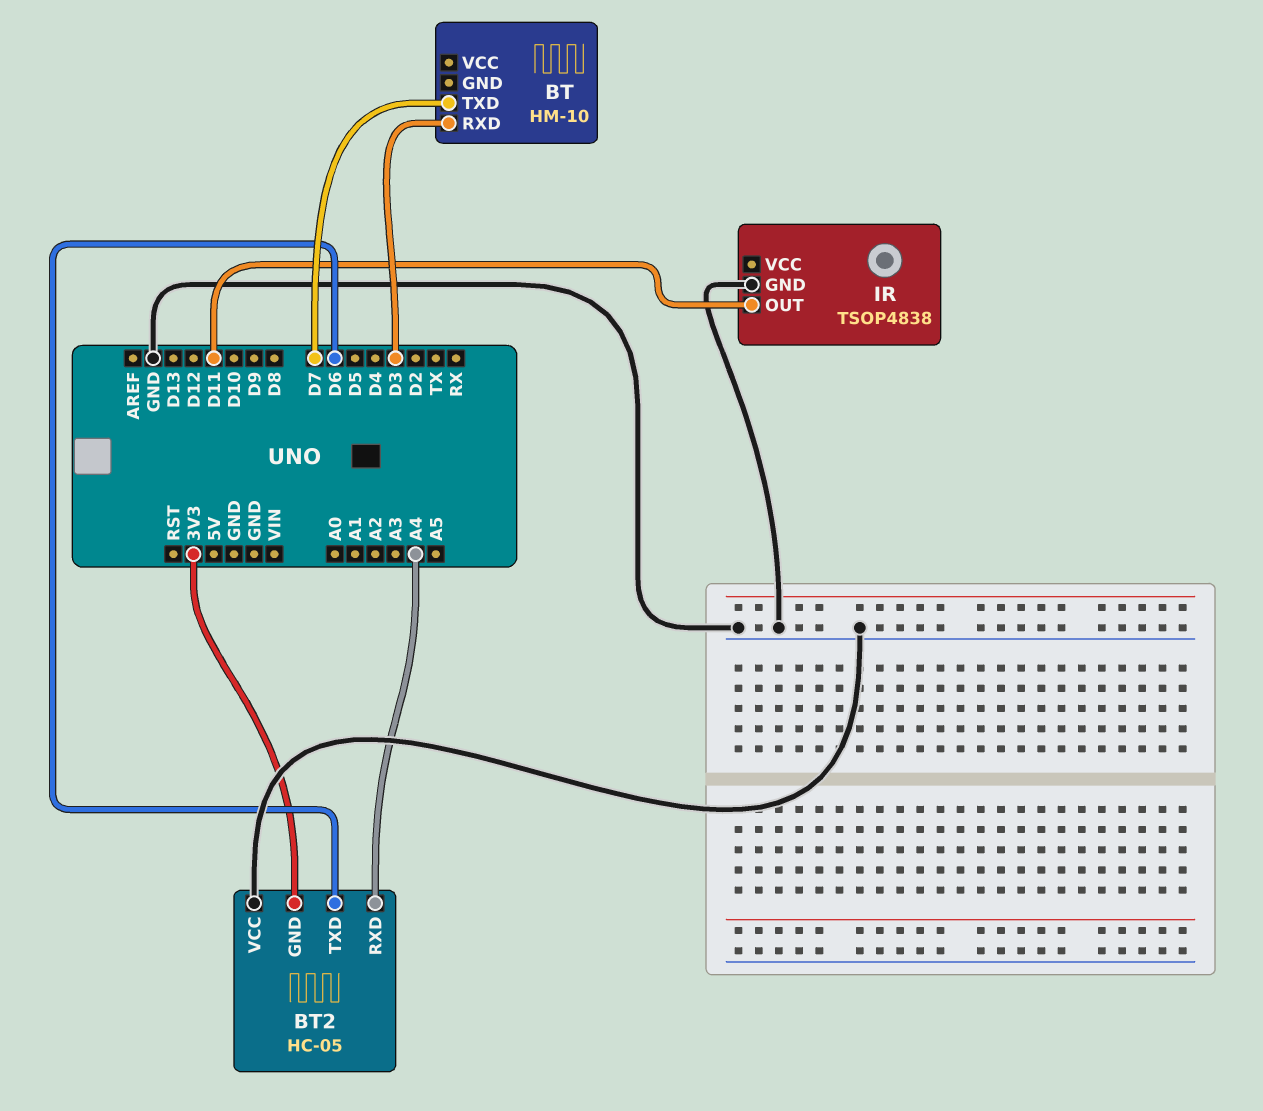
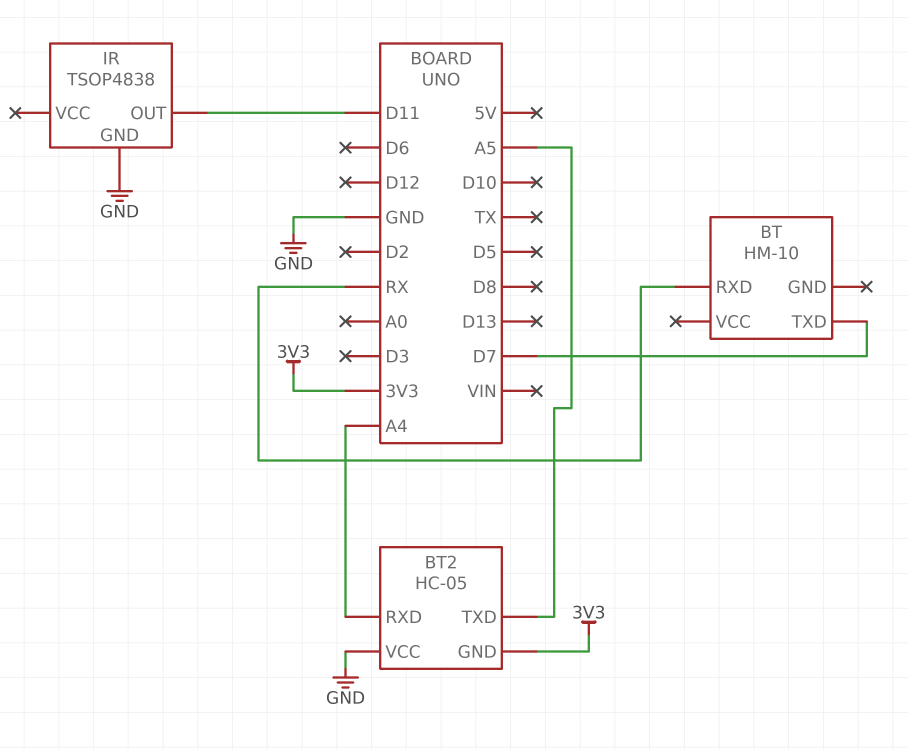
BT pin RXD: D3 -> RX
BT2 pin TXD: D6 -> A5

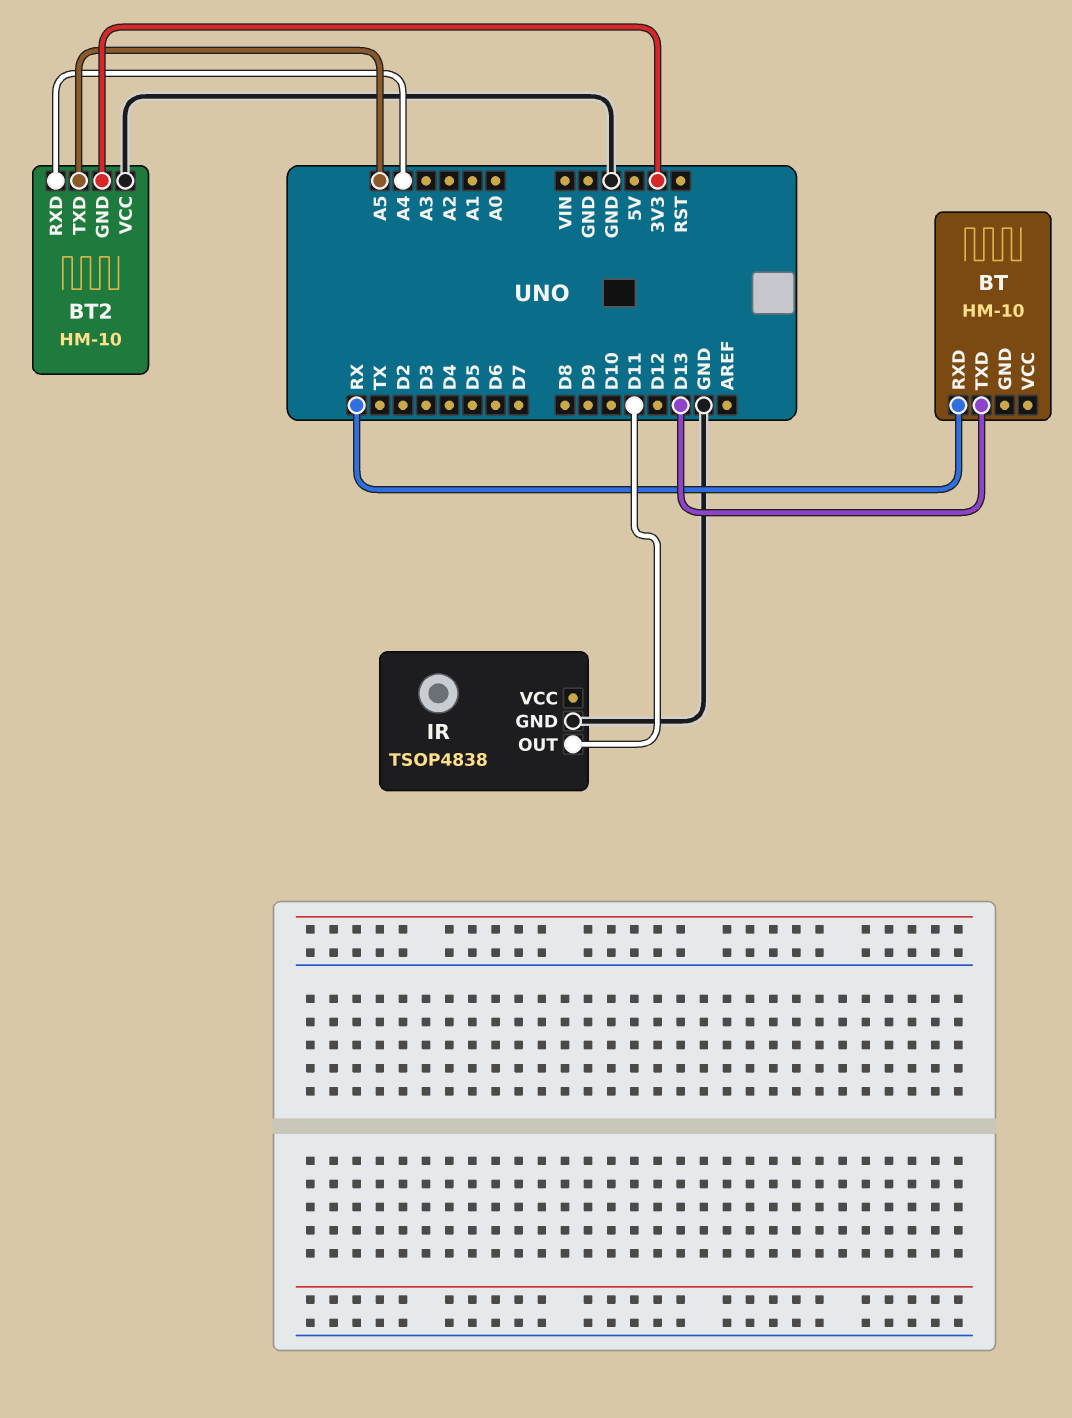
BT pin TXD: D7 -> D13
BT2: HC-05 -> HM-10

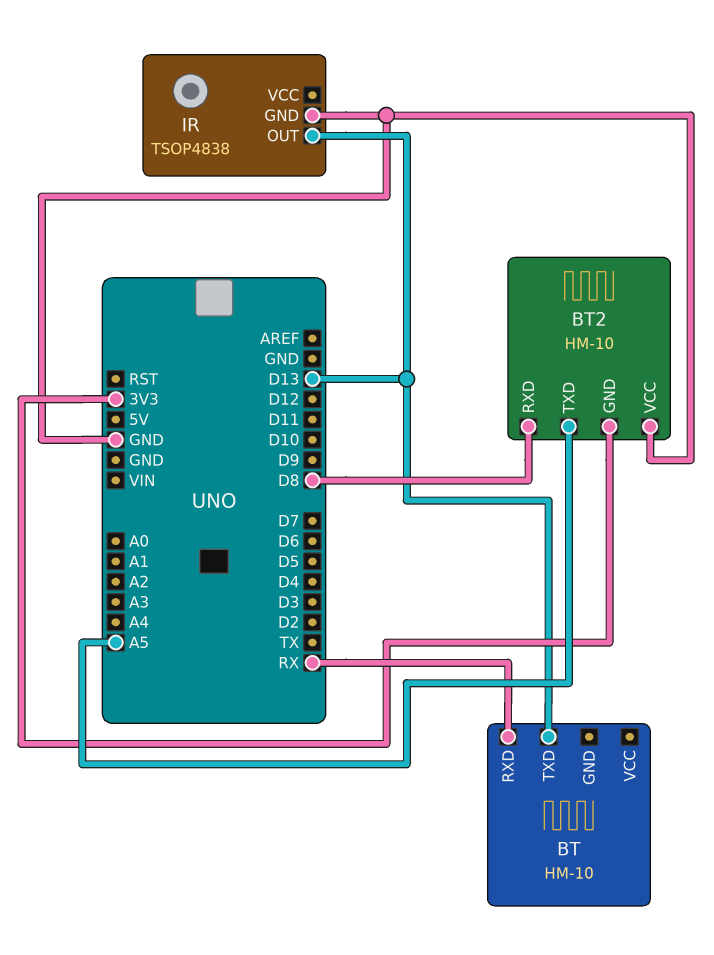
BT2 pin RXD: A4 -> D8
IR pin OUT: D11 -> D13

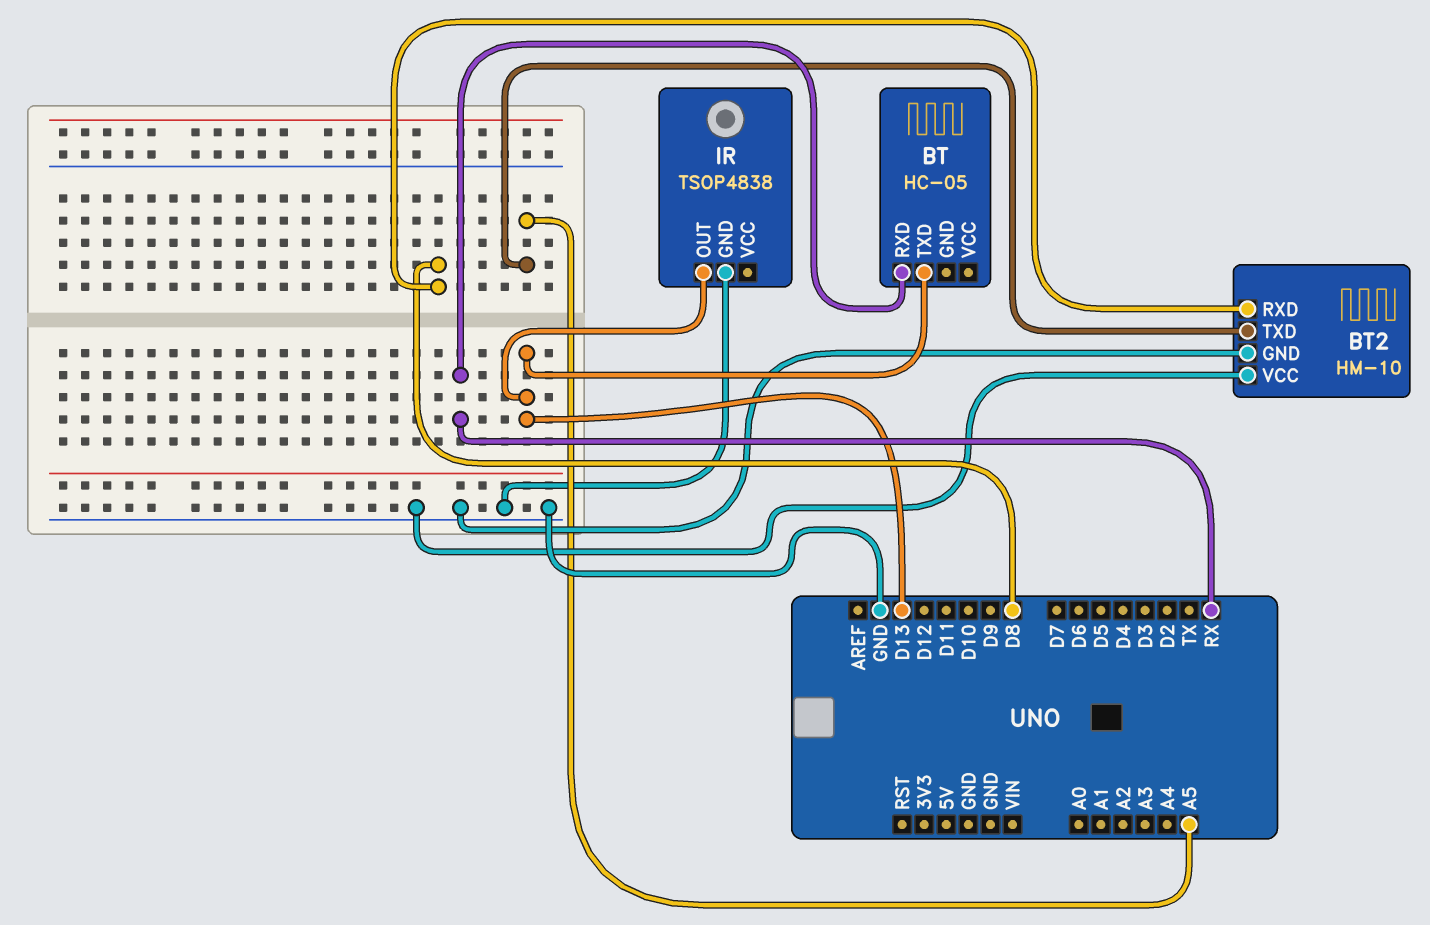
BT: HM-10 -> HC-05
BT2 pin GND: 3V3 -> GND

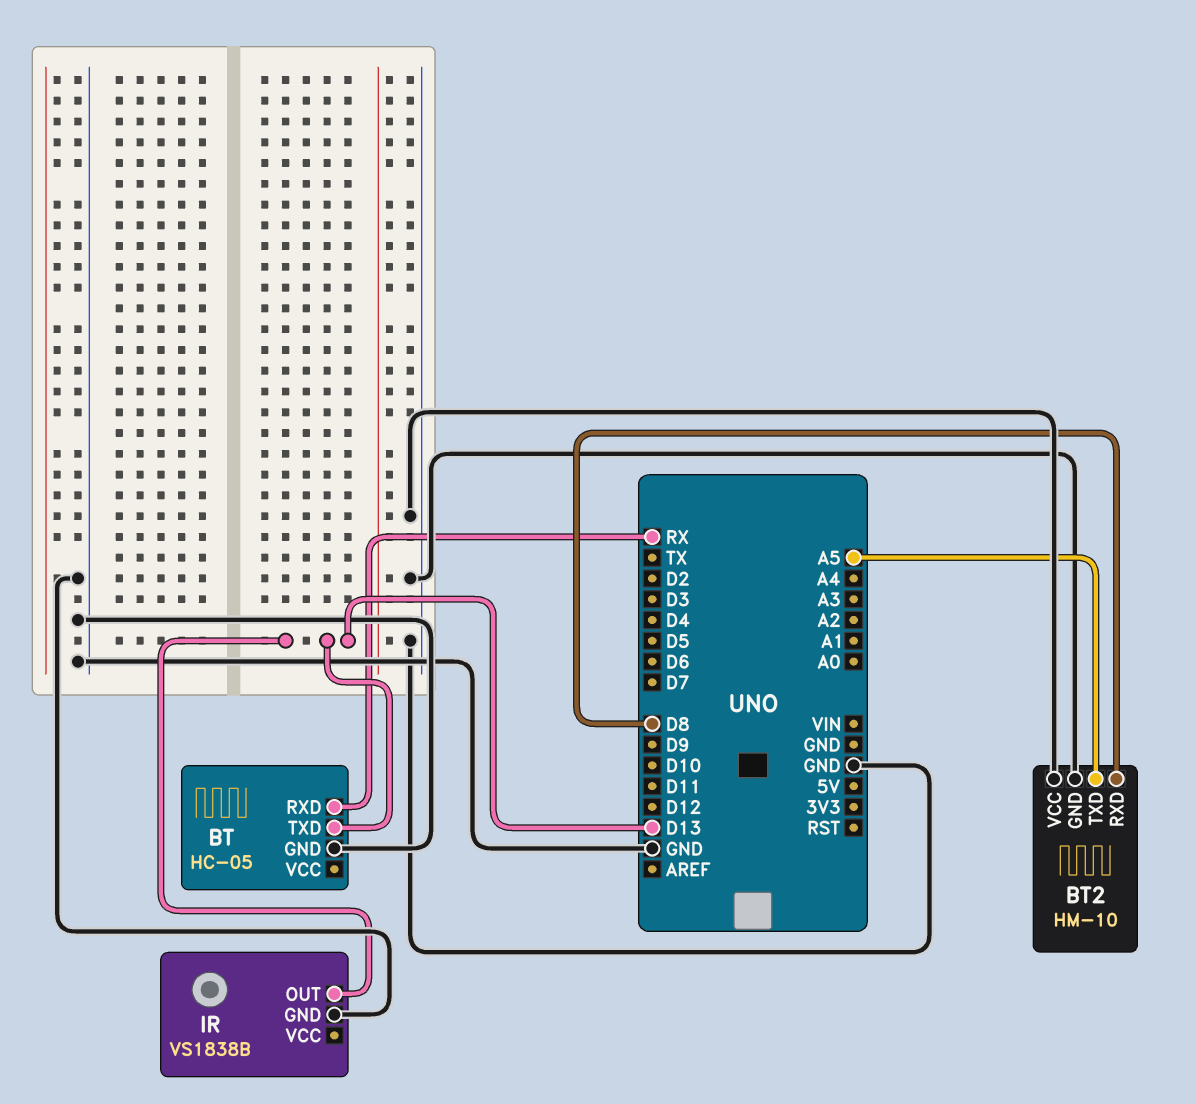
BT pin GND: none -> GND
IR: TSOP4838 -> VS1838B

